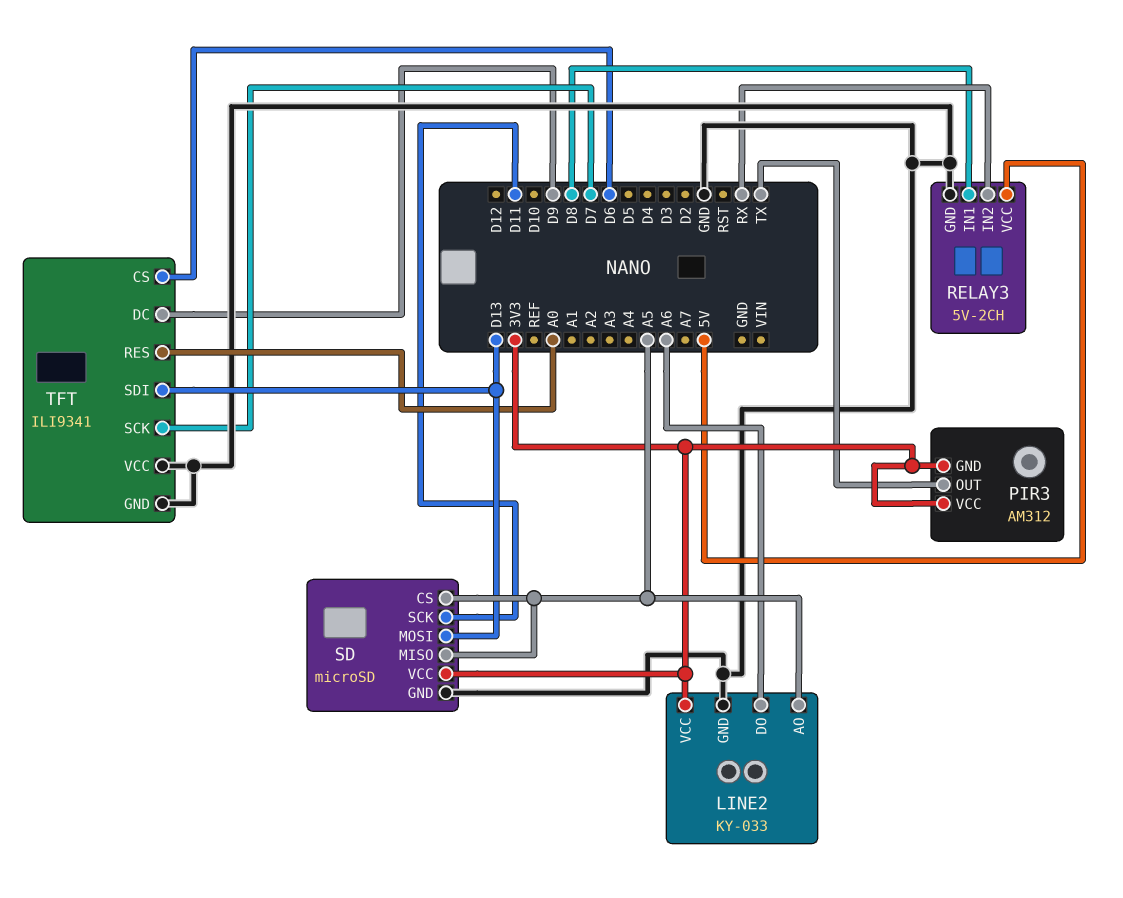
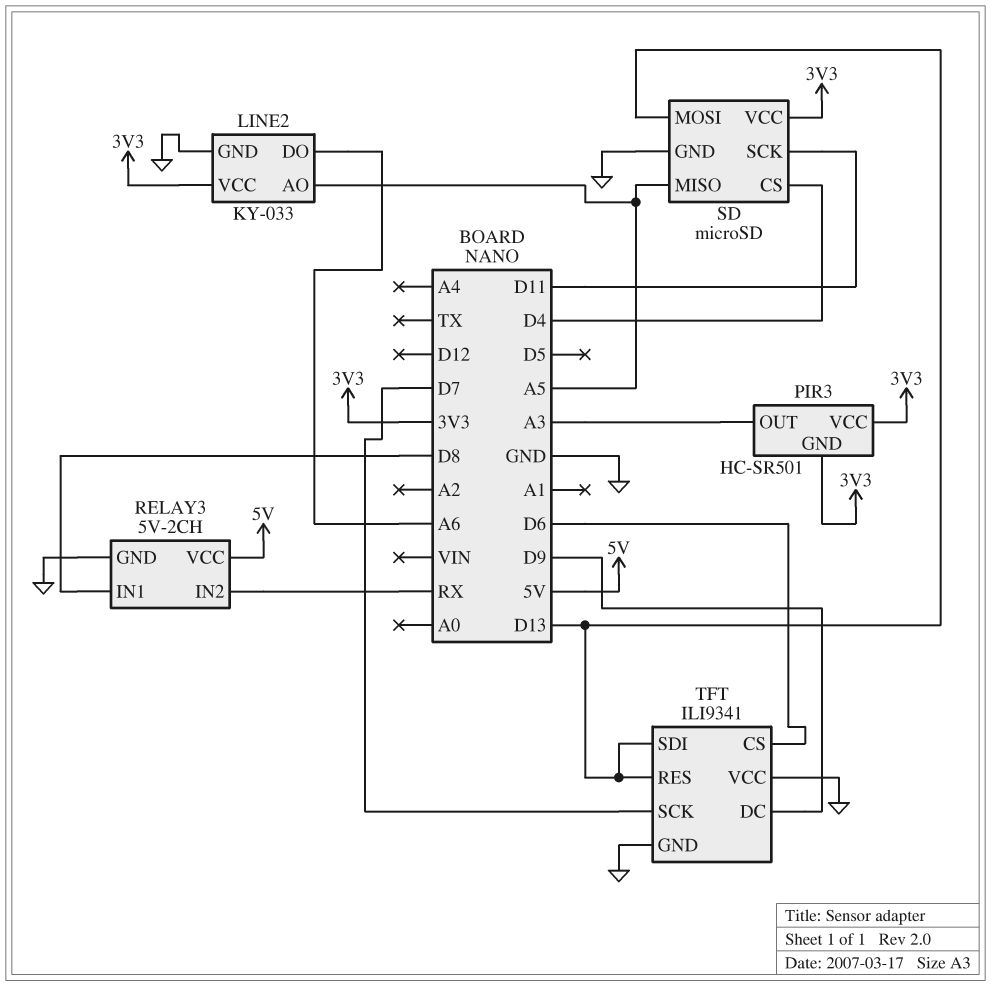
PIR3: AM312 -> HC-SR501
PIR3 pin OUT: TX -> A3
SD pin CS: A5 -> D4
TFT pin RES: A0 -> D13

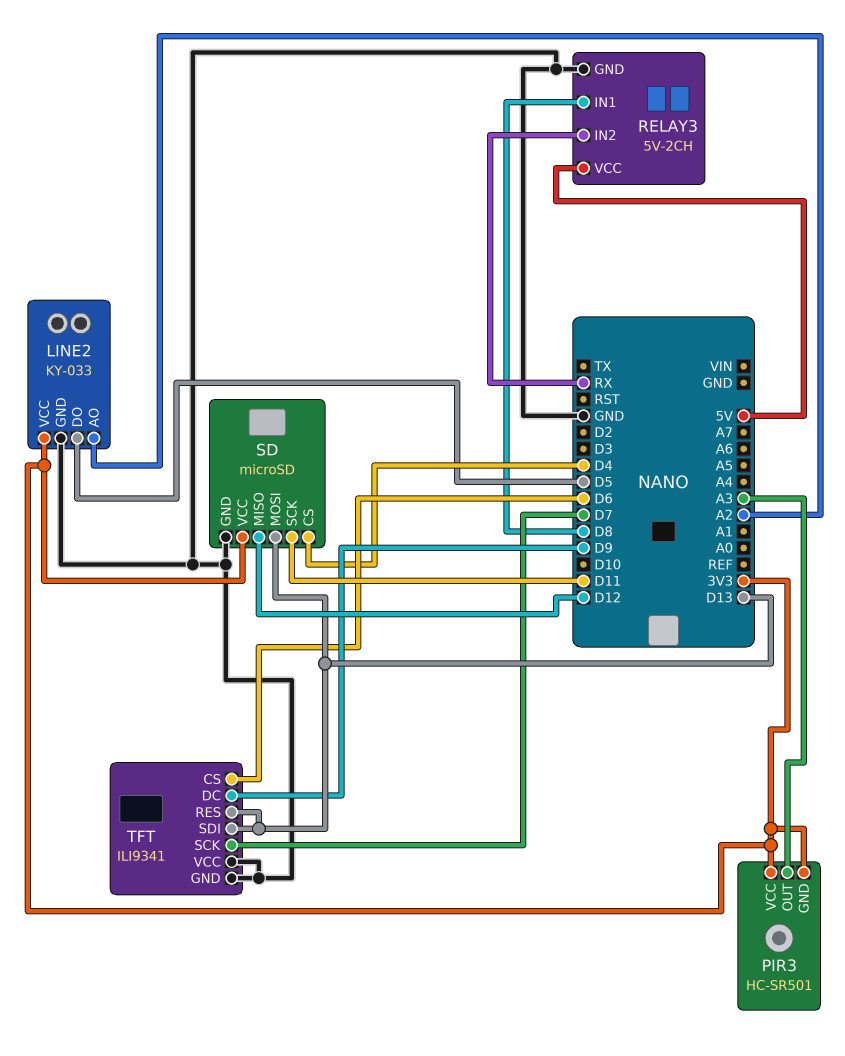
LINE2 pin AO: A5 -> A2
LINE2 pin DO: A6 -> D5
SD pin MISO: A5 -> D12

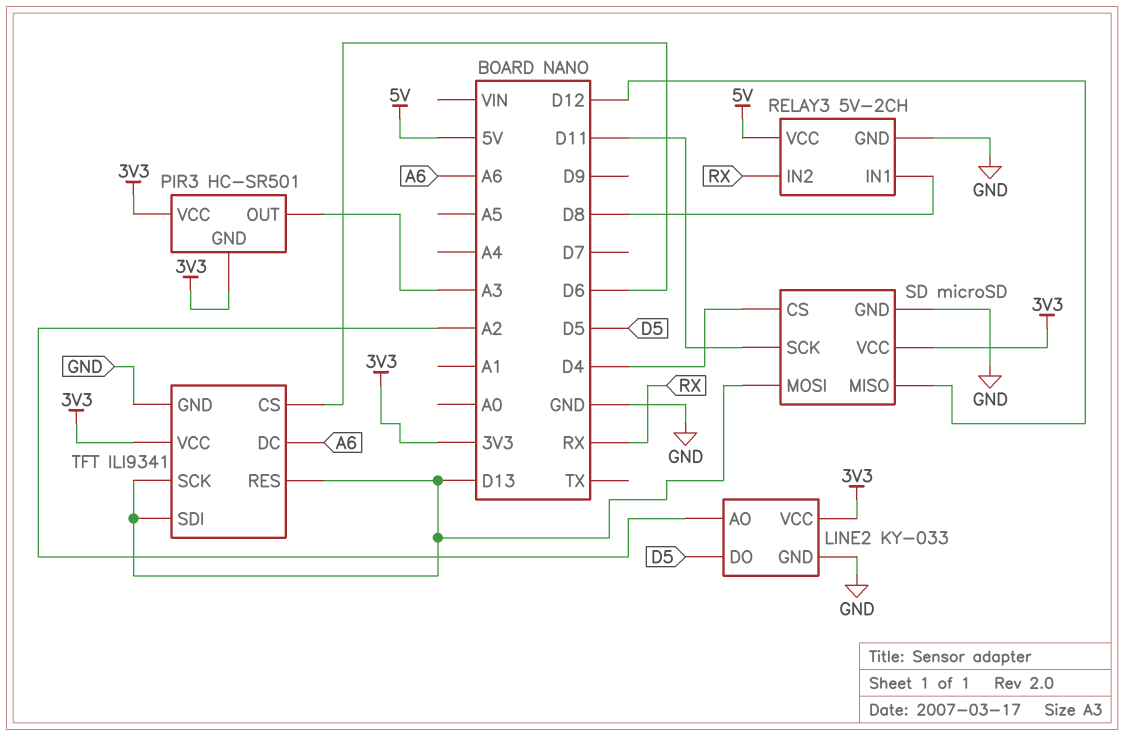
TFT pin DC: D9 -> A6
TFT pin SCK: D7 -> D13
TFT pin VCC: GND -> 3V3

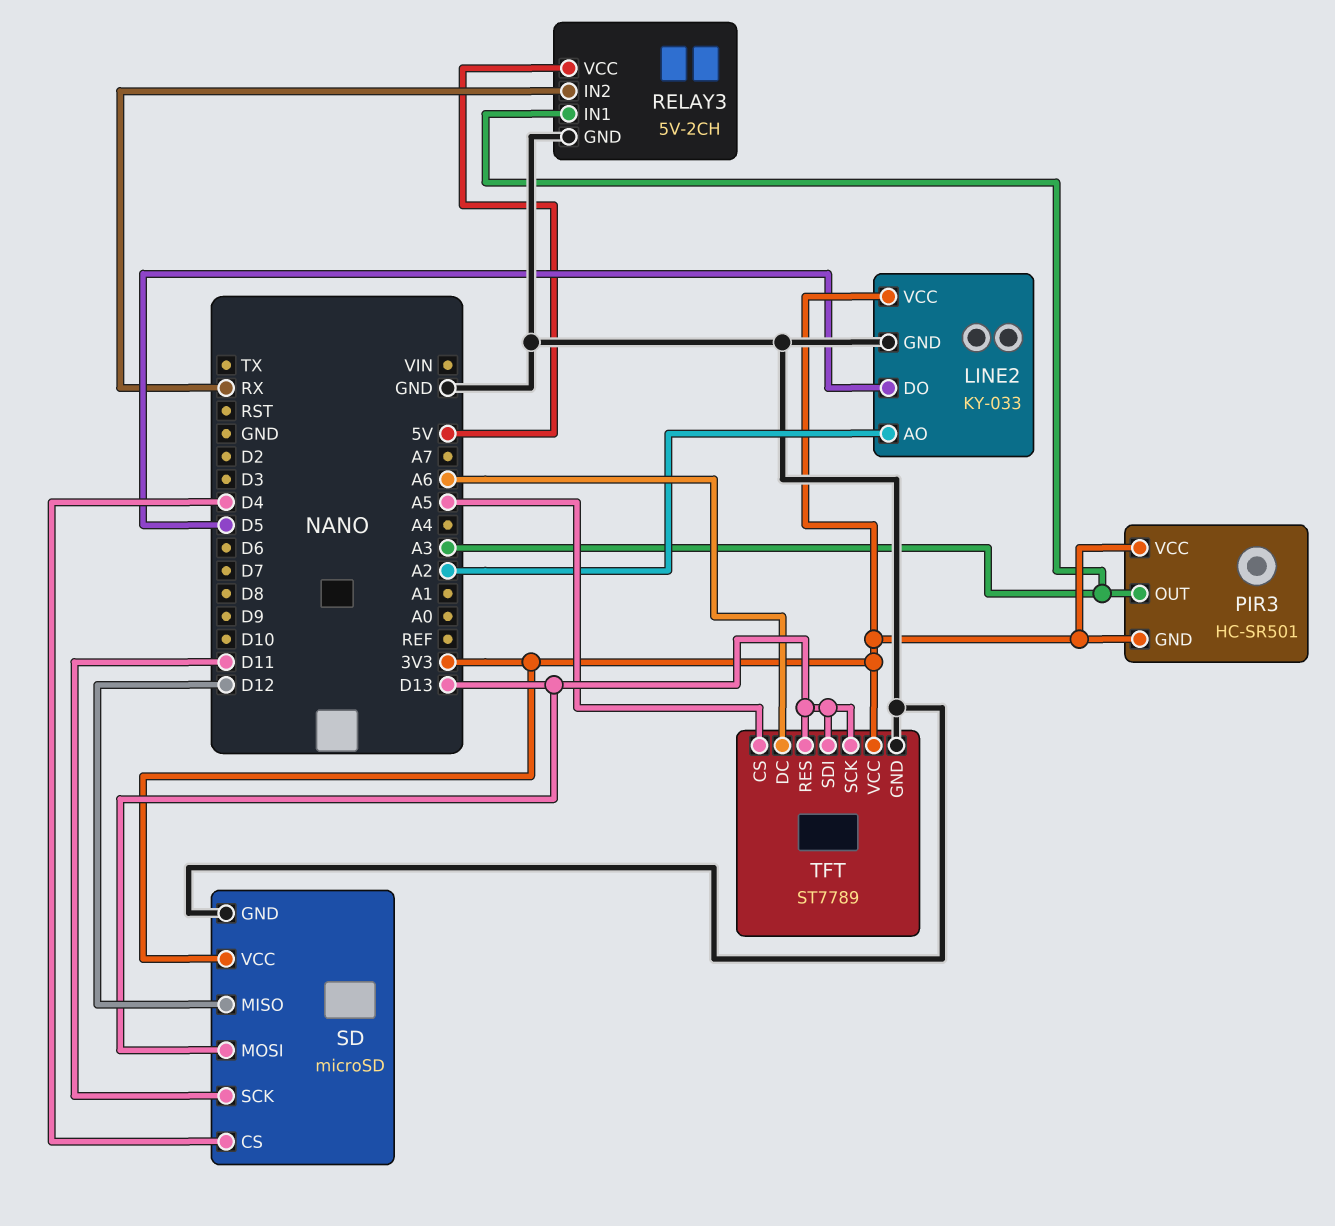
RELAY3 pin IN1: D8 -> A3
TFT: ILI9341 -> ST7789
TFT pin CS: D6 -> A5

